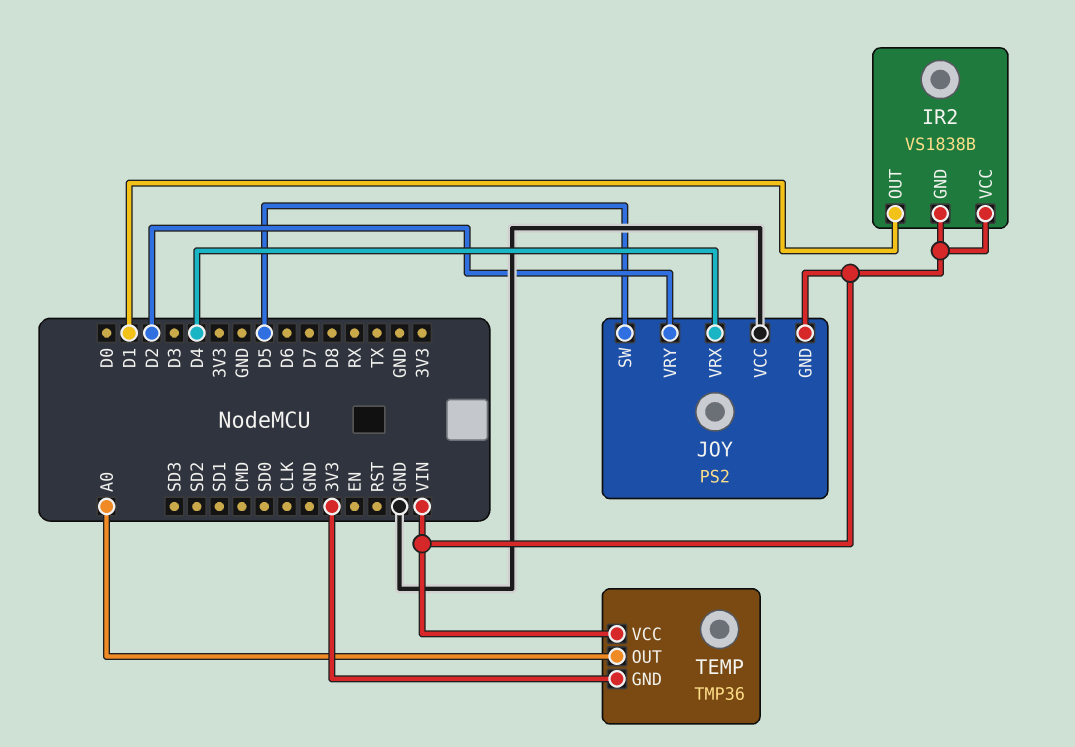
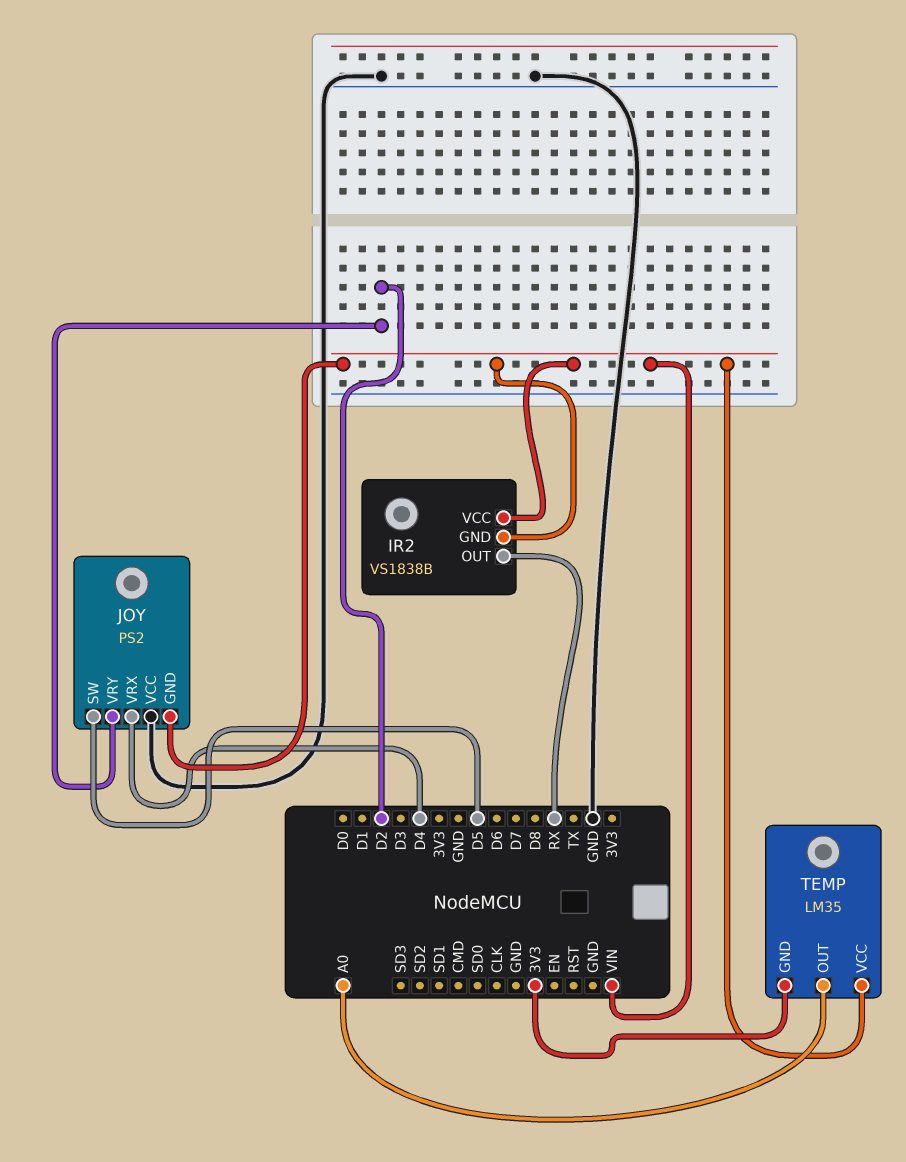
IR2 pin OUT: D1 -> RX
TEMP: TMP36 -> LM35

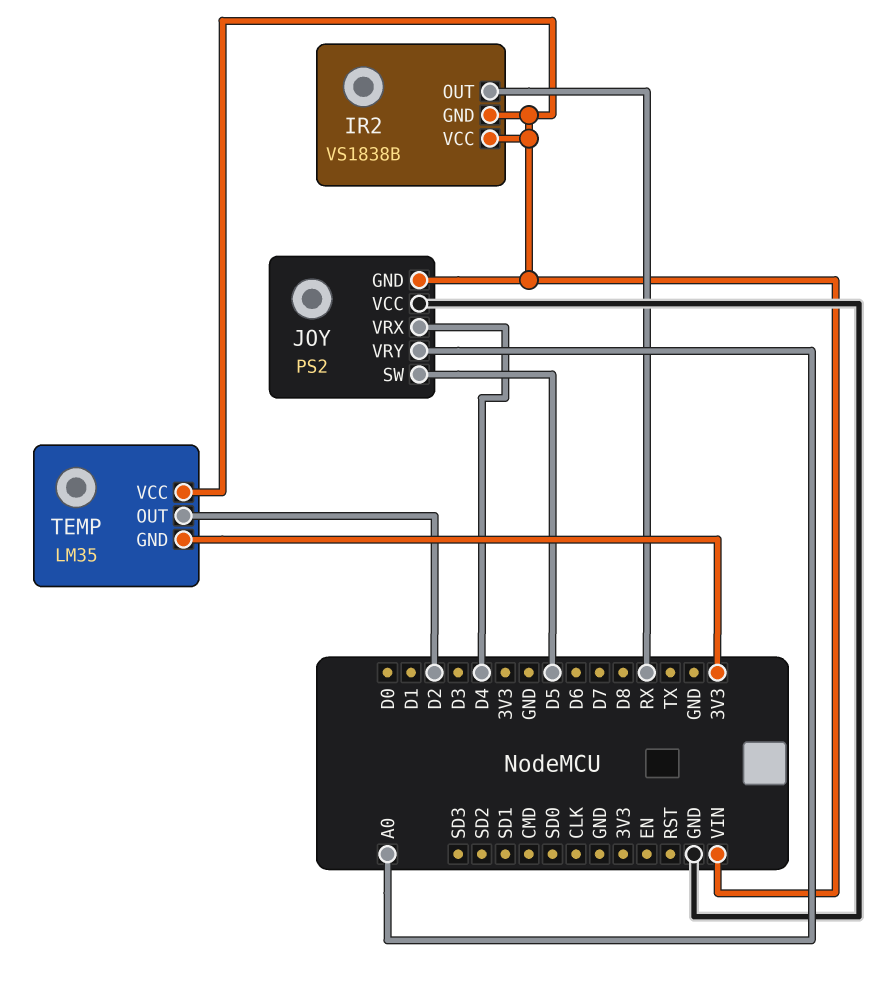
JOY pin VRY: D2 -> A0
TEMP pin OUT: A0 -> D2

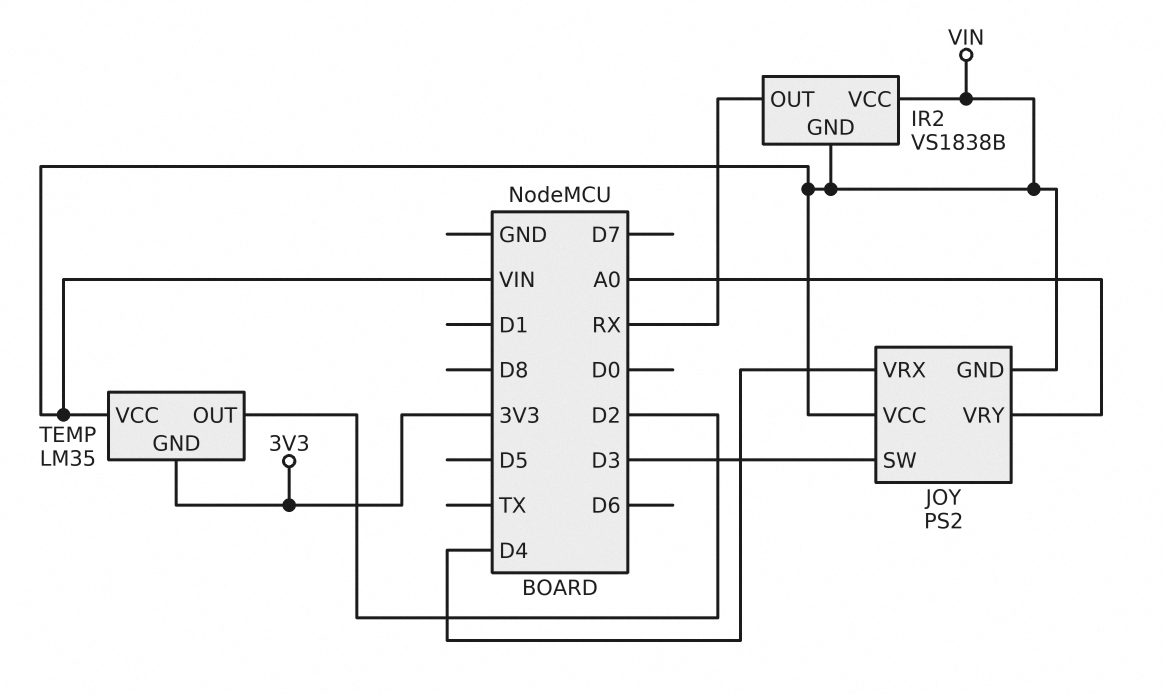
JOY pin SW: D5 -> D3
JOY pin VCC: GND -> VIN

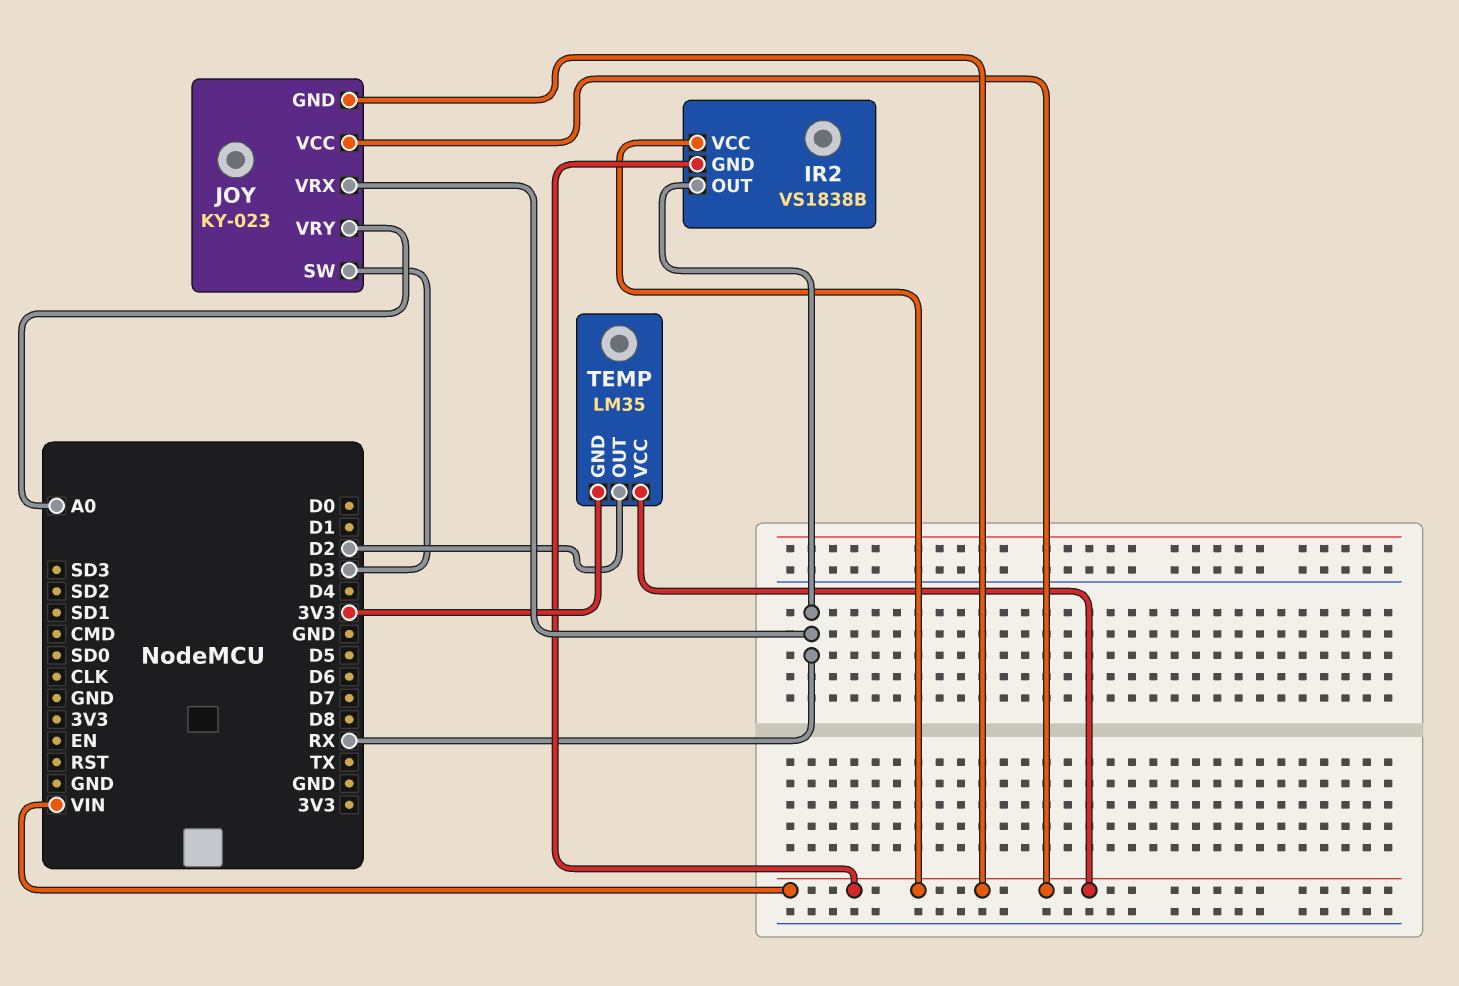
JOY: PS2 -> KY-023
JOY pin VRX: D4 -> RX

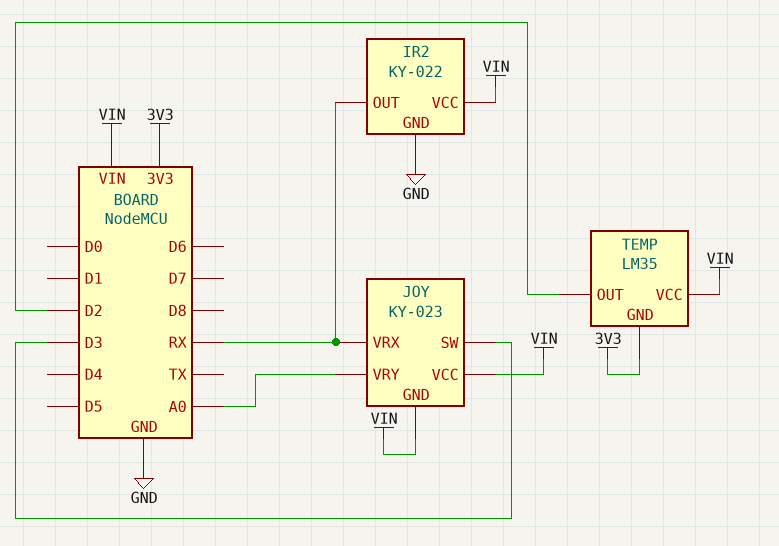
IR2: VS1838B -> KY-022
IR2 pin GND: VIN -> GND

